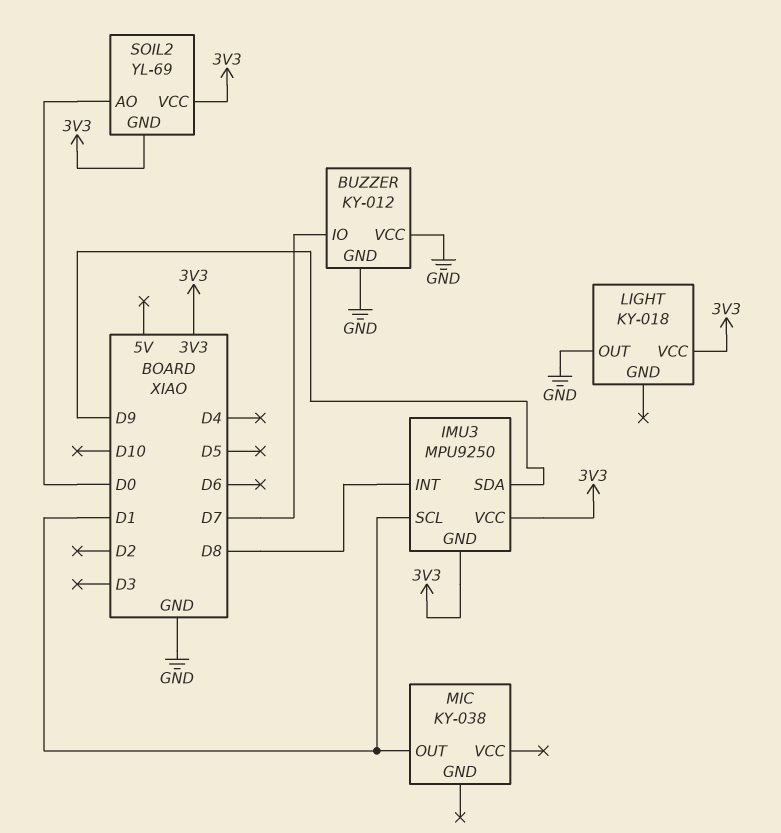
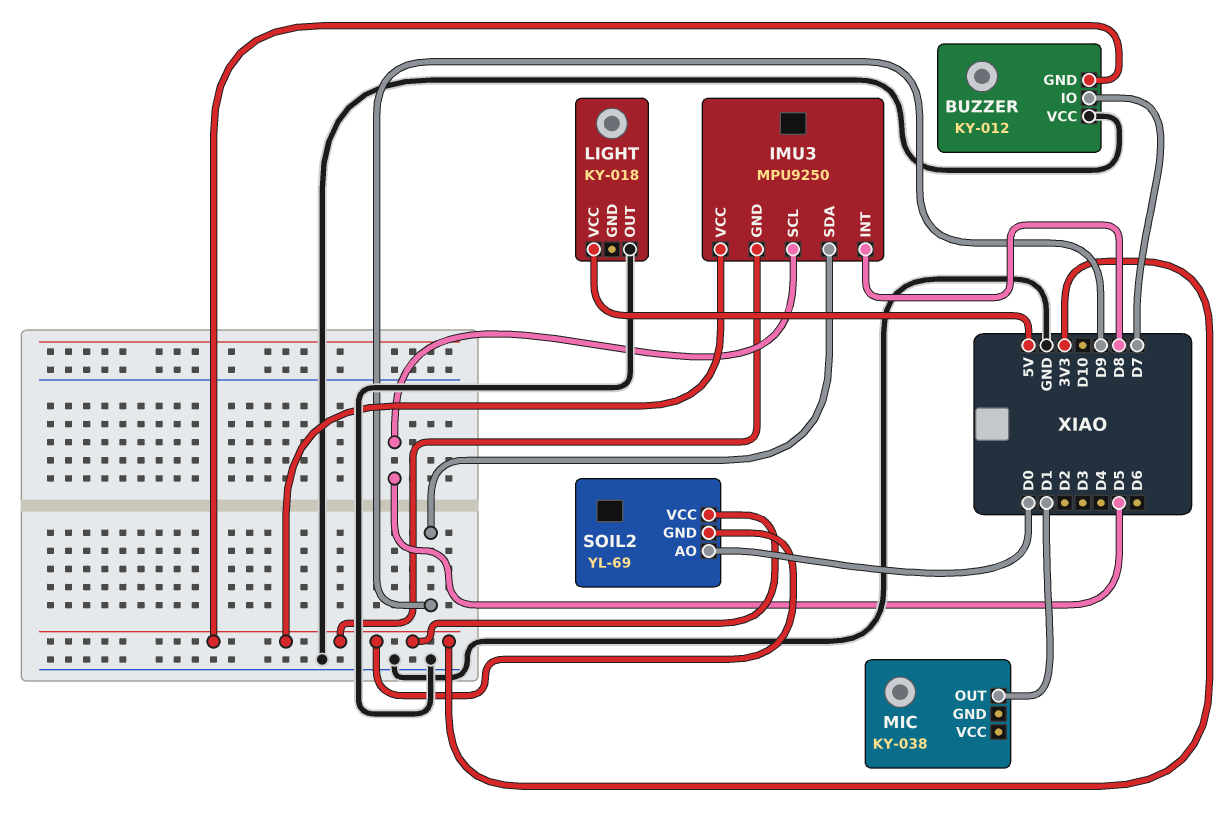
BUZZER pin GND: GND -> 3V3
IMU3 pin SCL: D1 -> D5
LIGHT pin VCC: 3V3 -> 5V

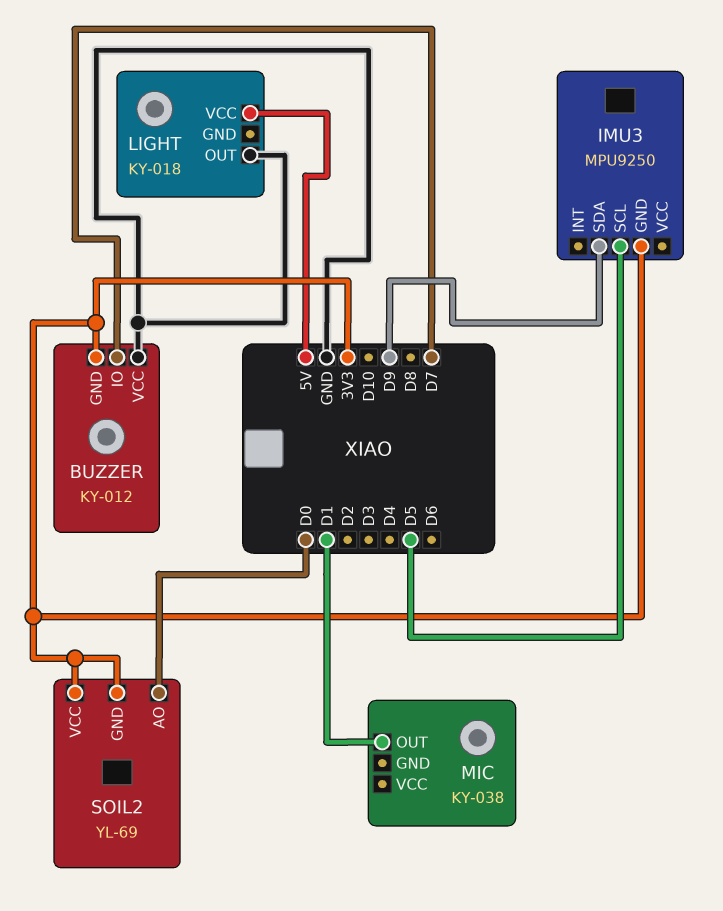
IMU3 pin INT: D8 -> none
IMU3 pin VCC: 3V3 -> none

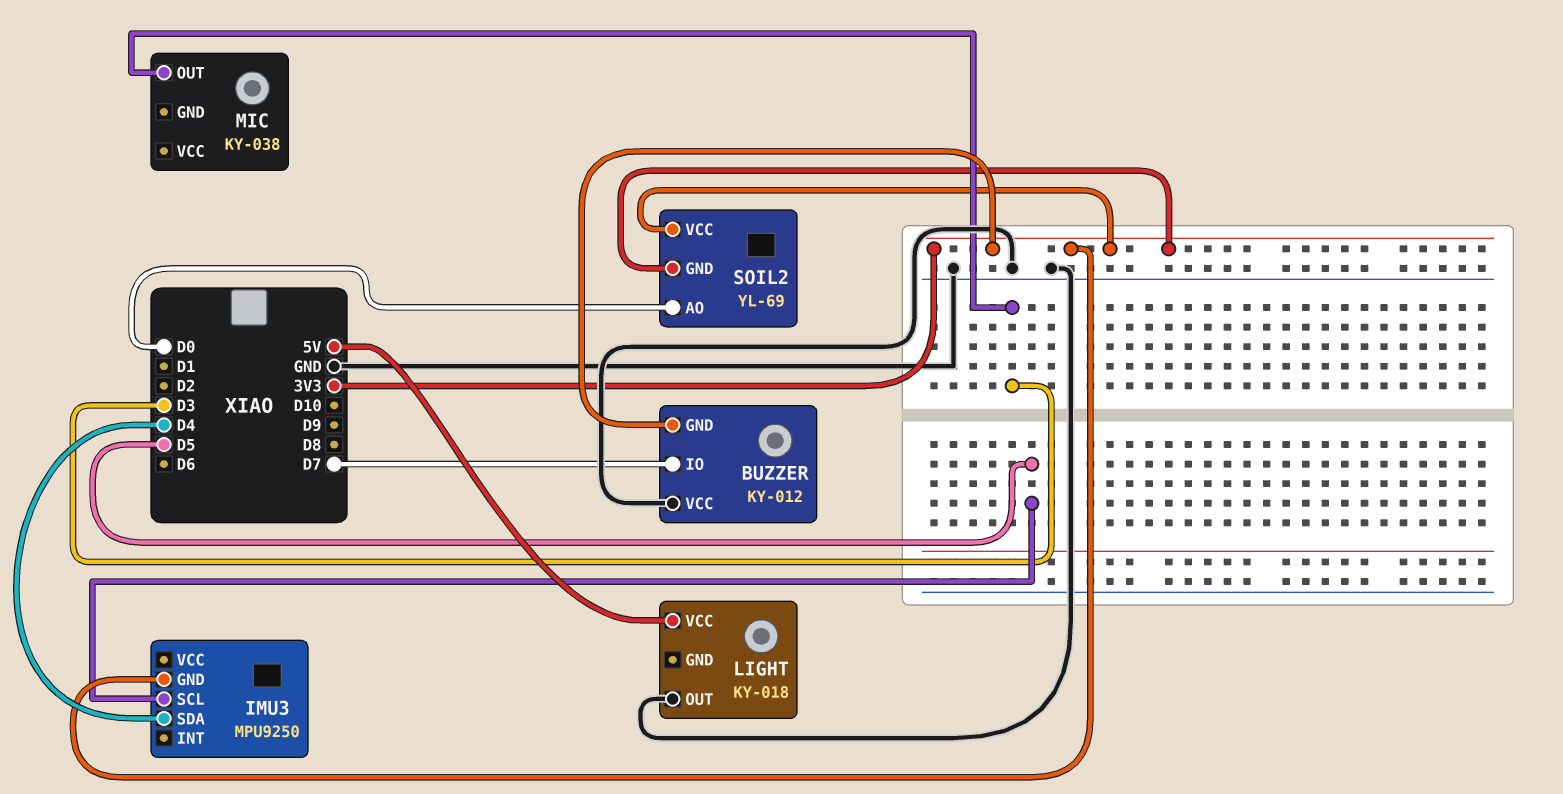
IMU3 pin SDA: D9 -> D4
MIC pin OUT: D1 -> D3

